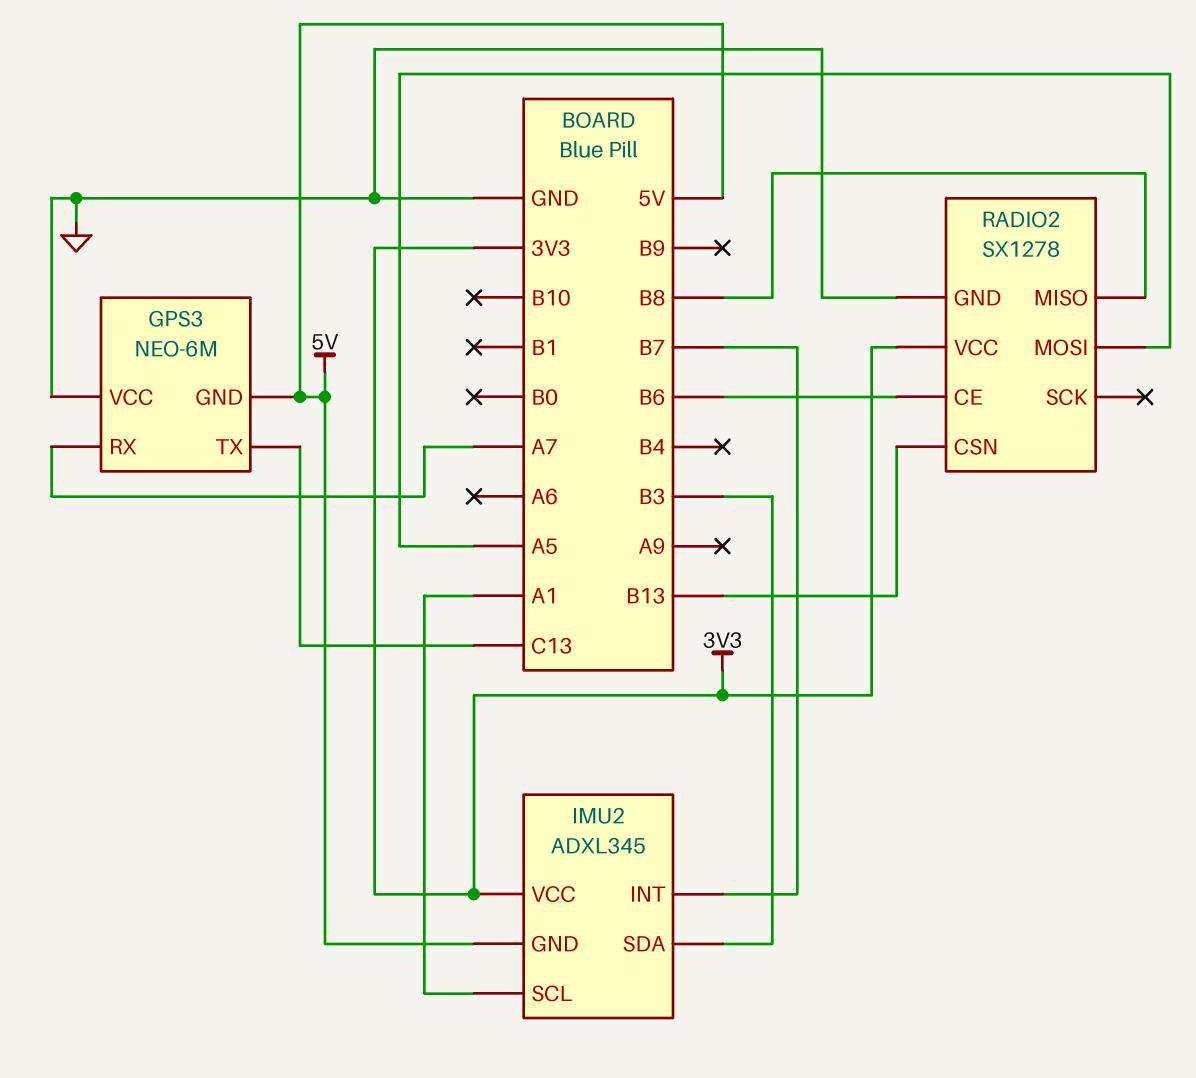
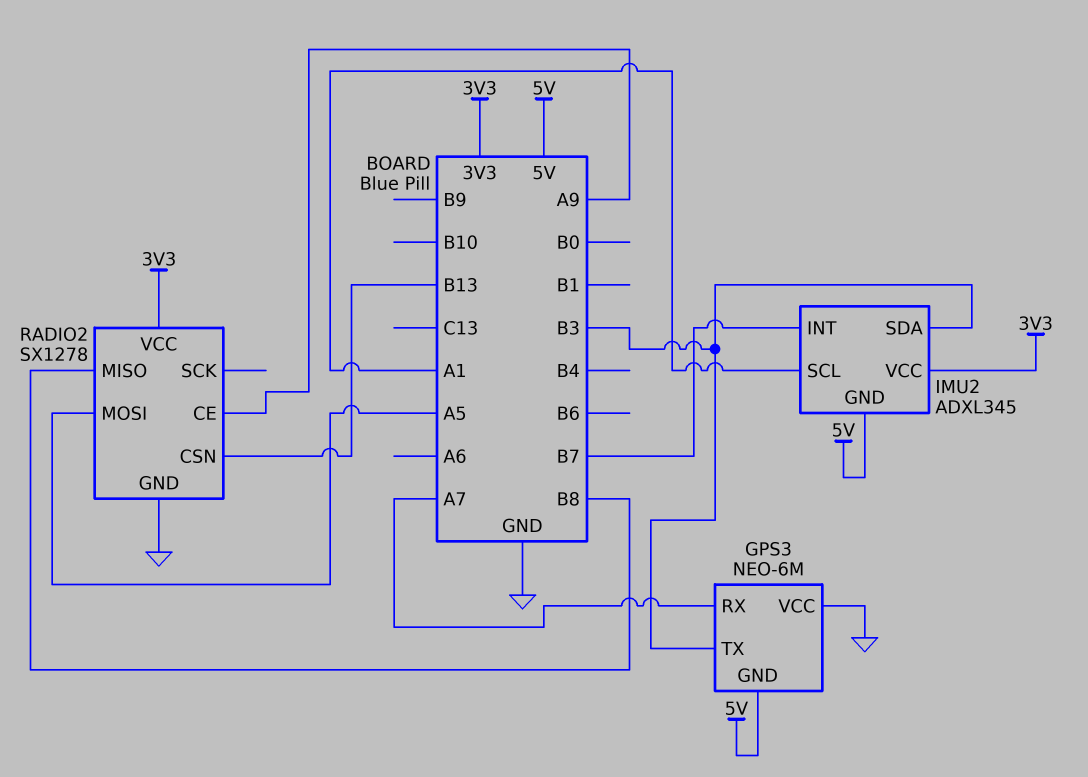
GPS3 pin TX: C13 -> B3
RADIO2 pin CE: B6 -> A9

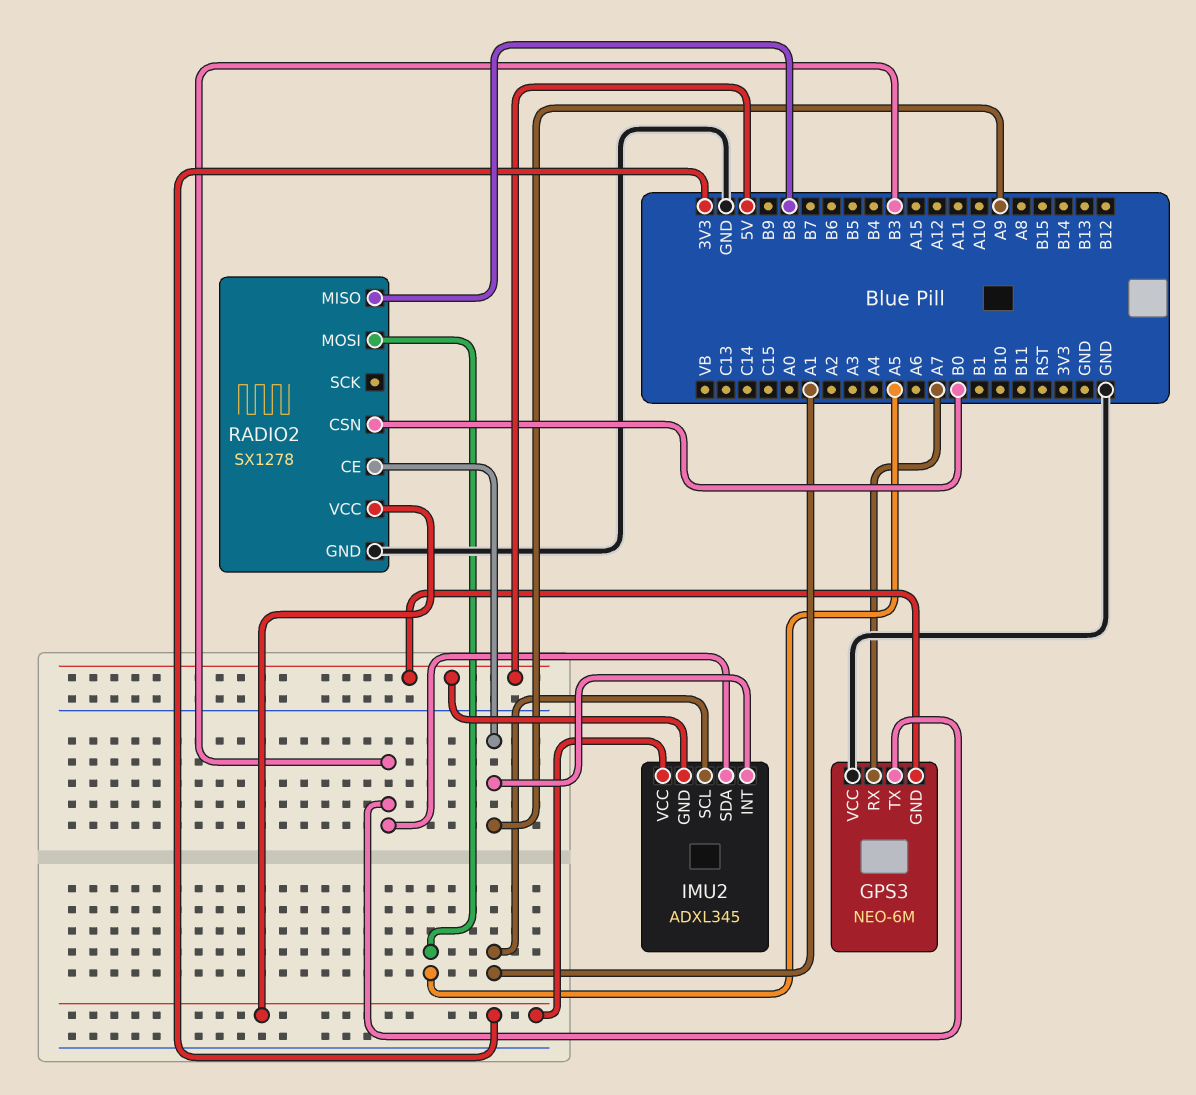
IMU2 pin INT: B7 -> A9
RADIO2 pin CSN: B13 -> B0

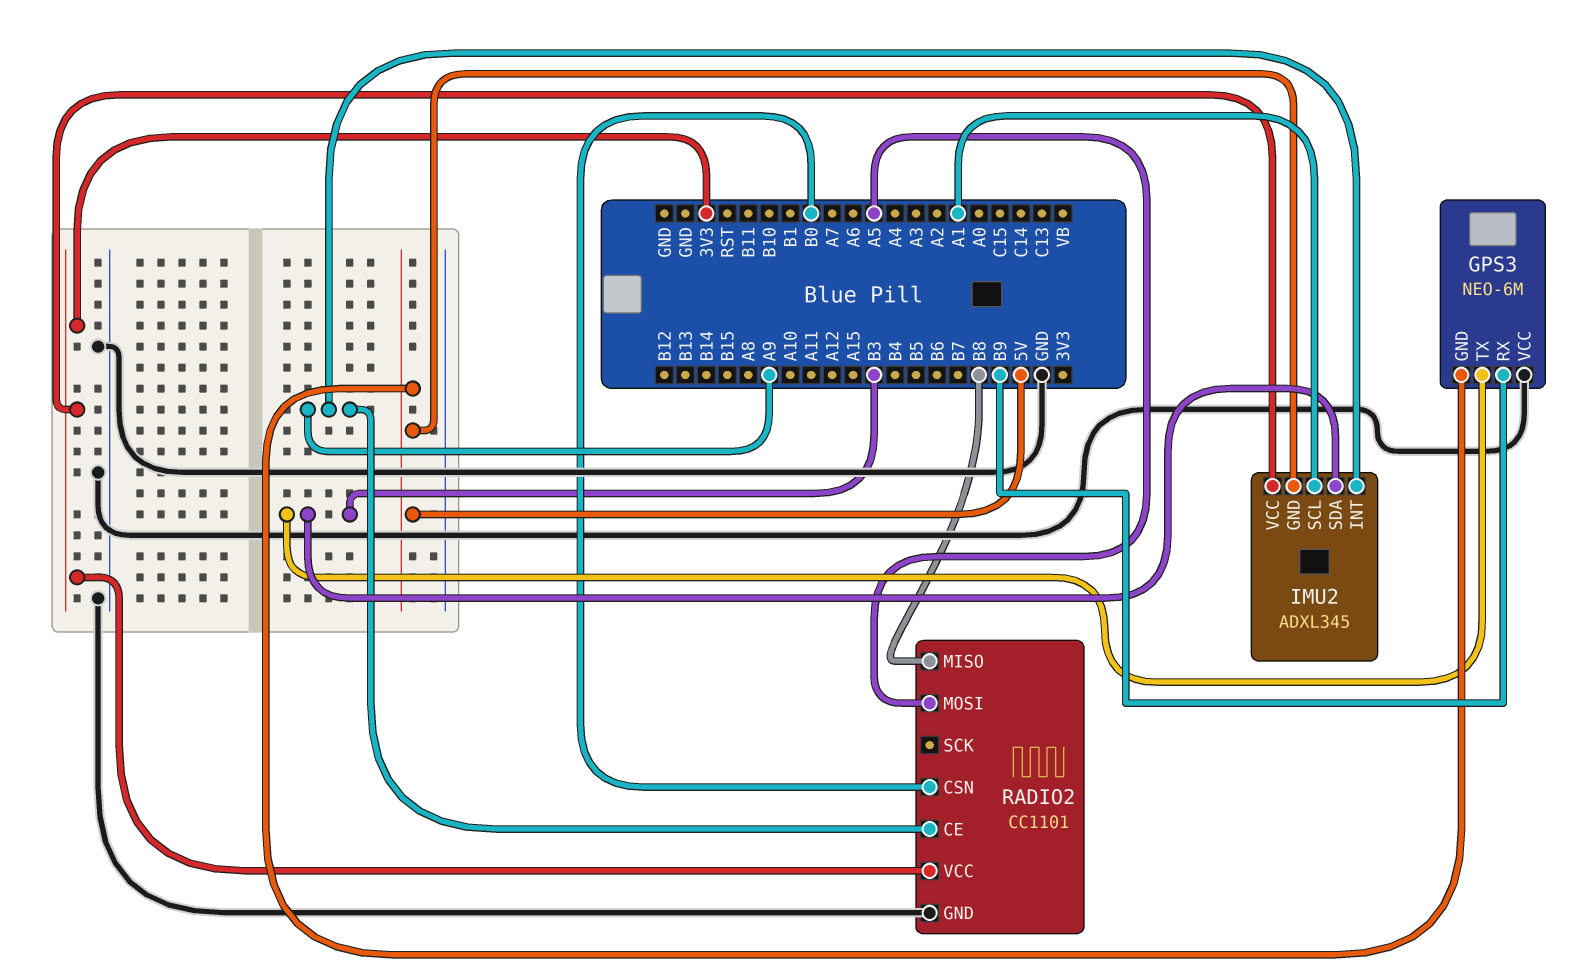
GPS3 pin RX: A7 -> B9
RADIO2: SX1278 -> CC1101

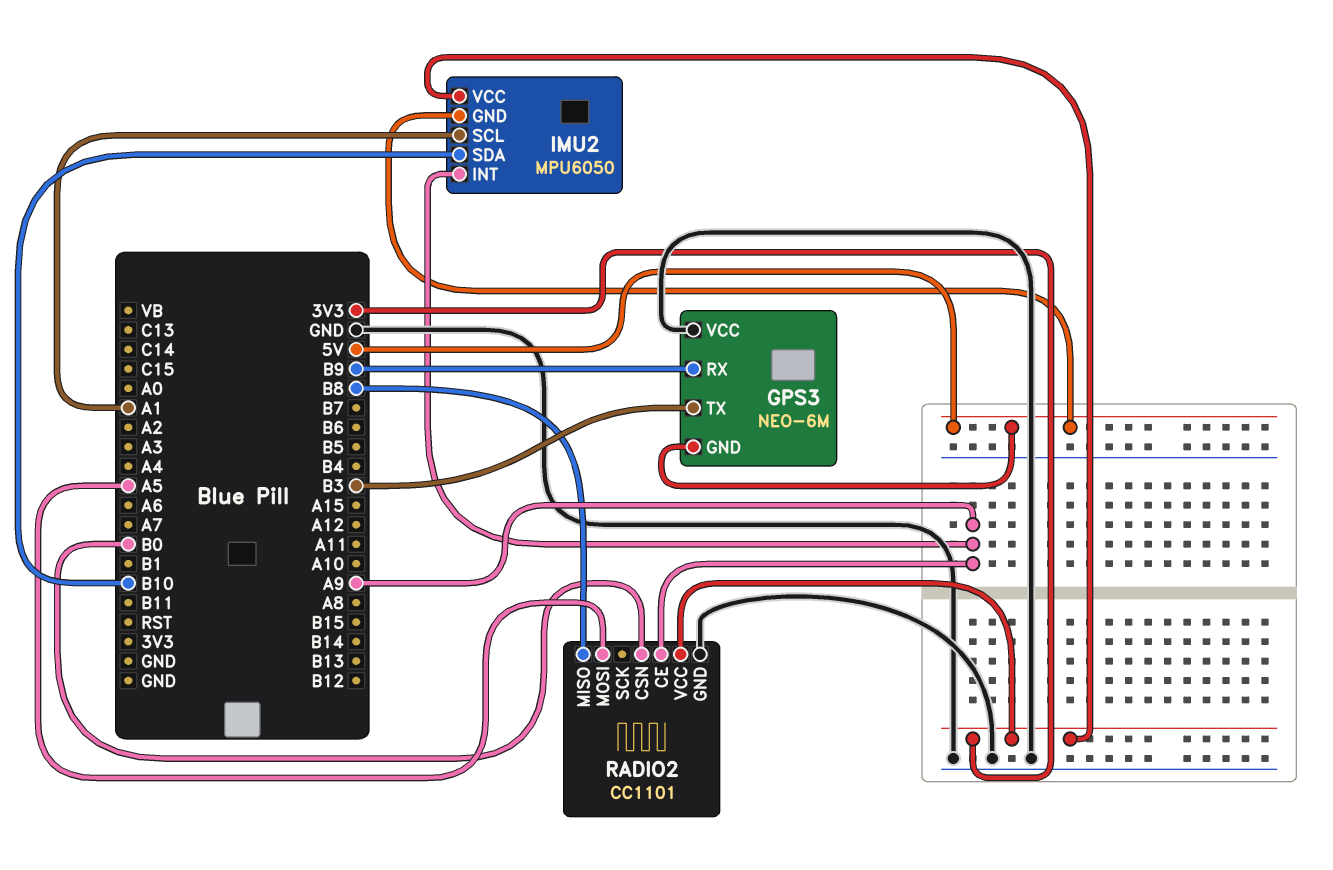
IMU2: ADXL345 -> MPU6050
IMU2 pin SDA: B3 -> B10

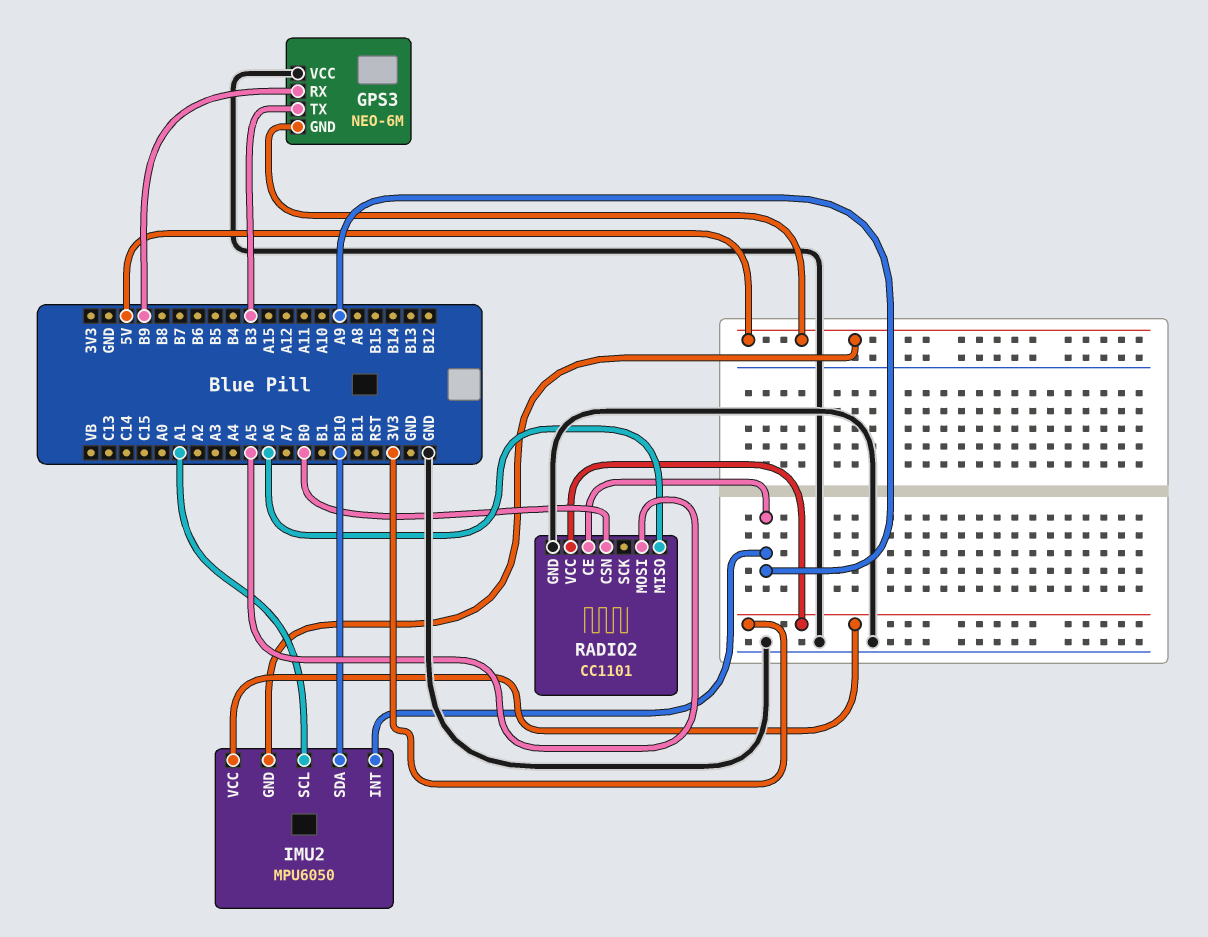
RADIO2 pin MISO: B8 -> A6

